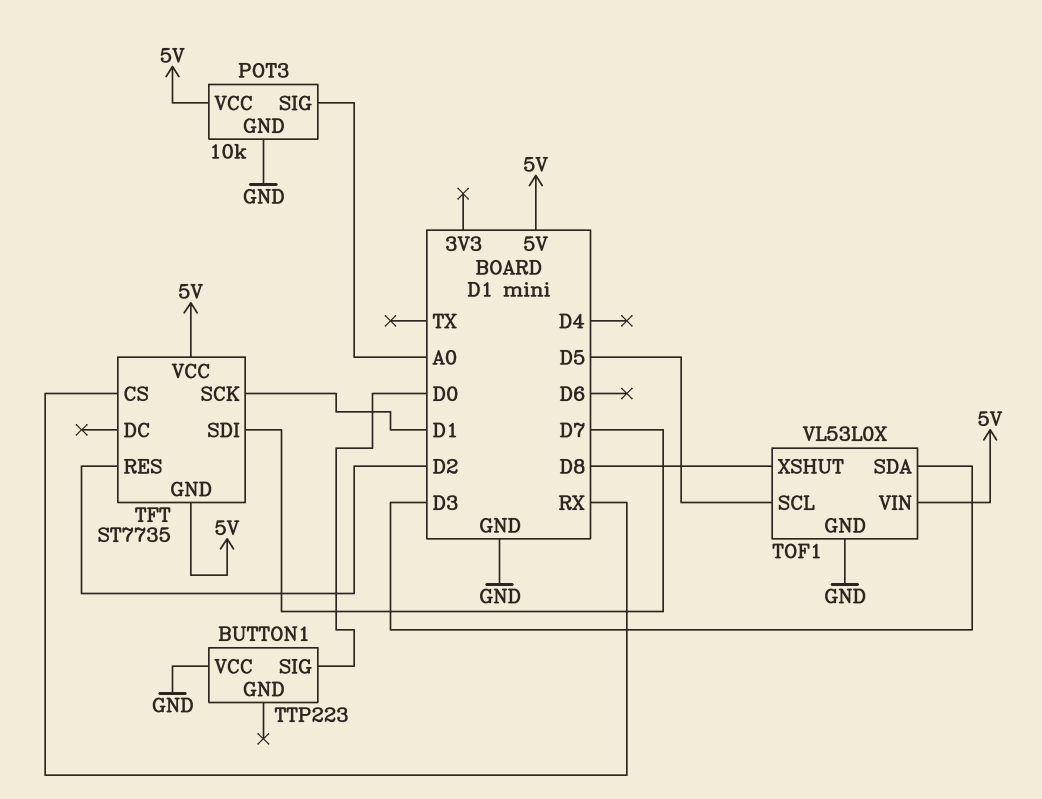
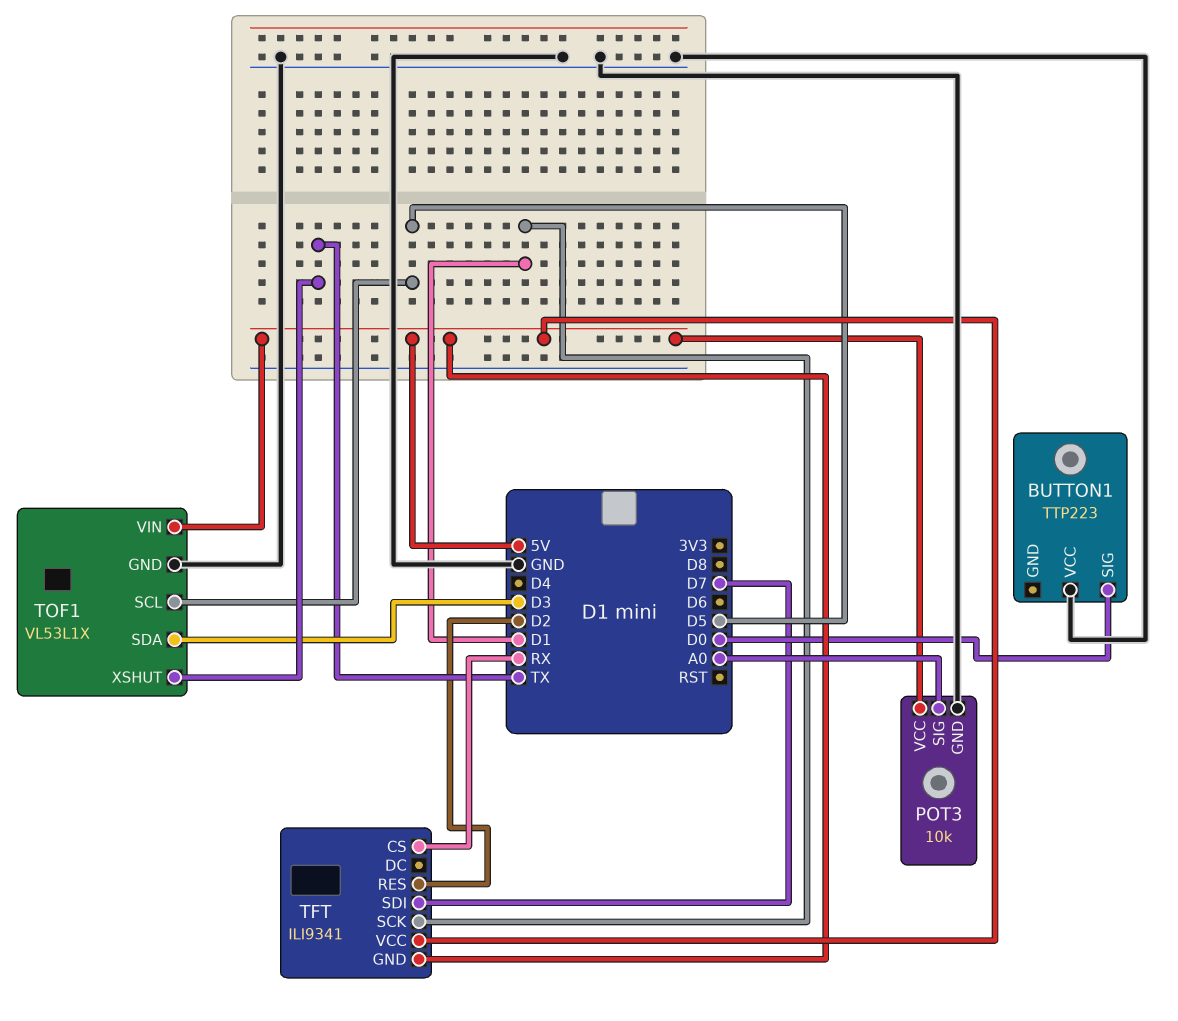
TFT: ST7735 -> ILI9341
TOF1: VL53L0X -> VL53L1X
TOF1 pin XSHUT: D8 -> TX

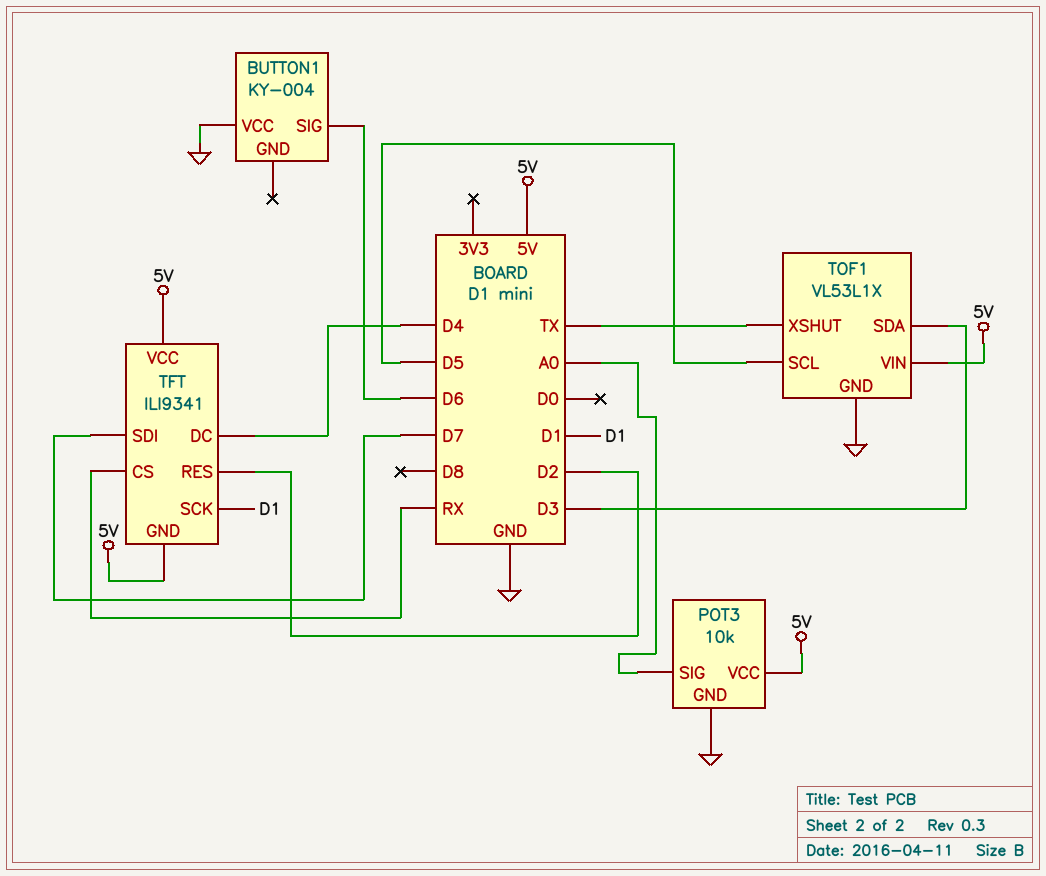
BUTTON1: TTP223 -> KY-004
BUTTON1 pin SIG: D0 -> D6
TFT pin DC: none -> D4

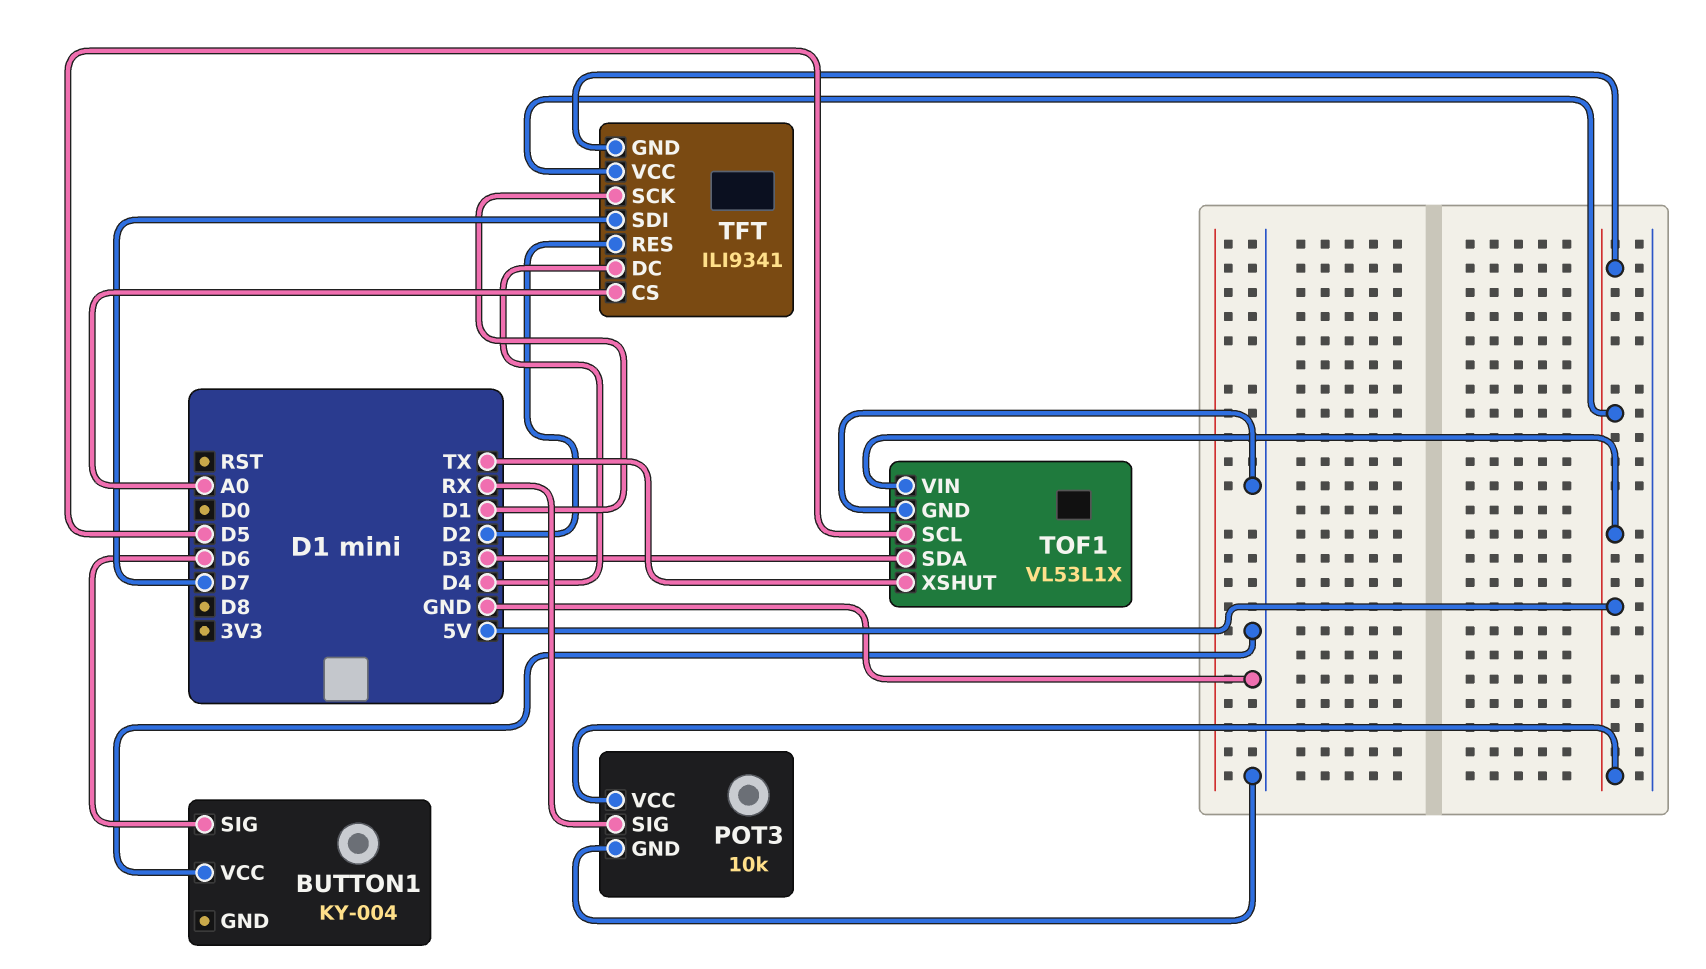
POT3 pin SIG: A0 -> RX
TFT pin CS: RX -> A0

